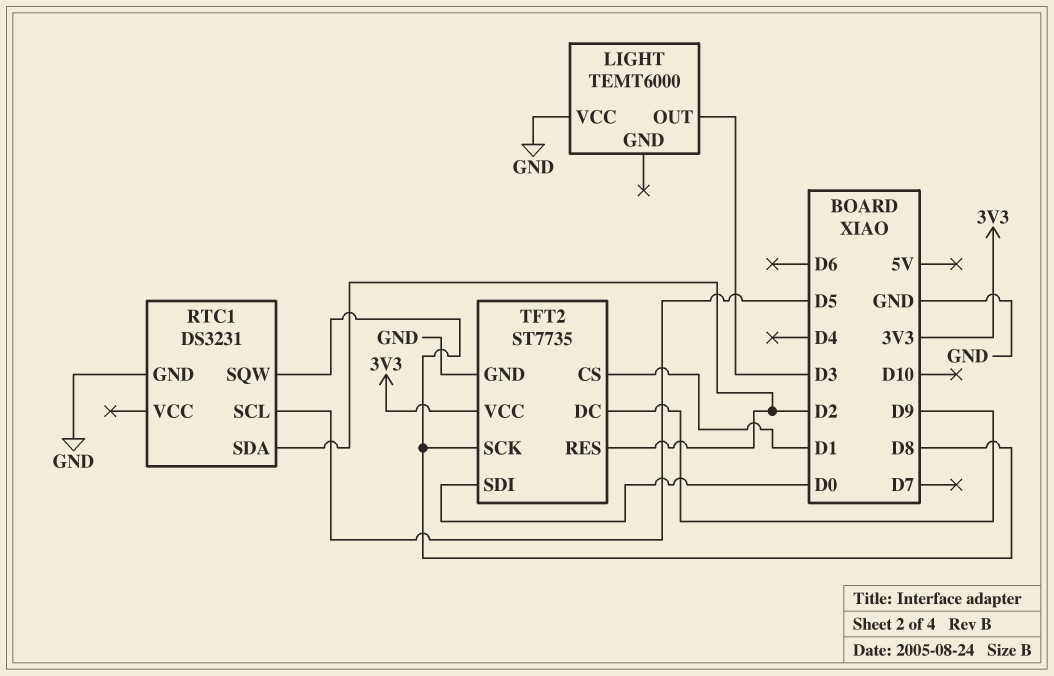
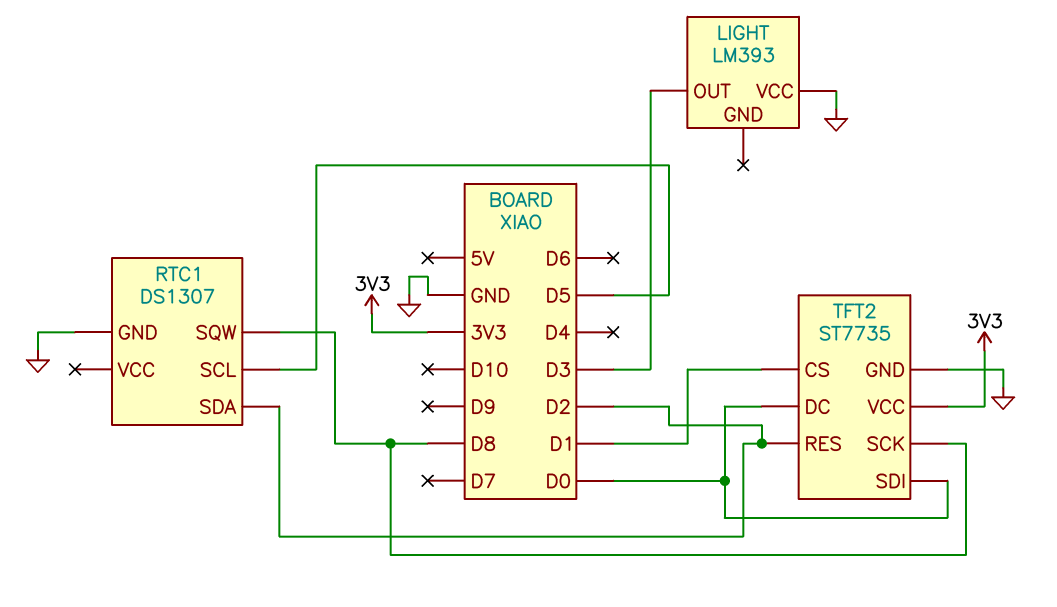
LIGHT: TEMT6000 -> LM393
RTC1: DS3231 -> DS1307
TFT2 pin DC: D9 -> D0

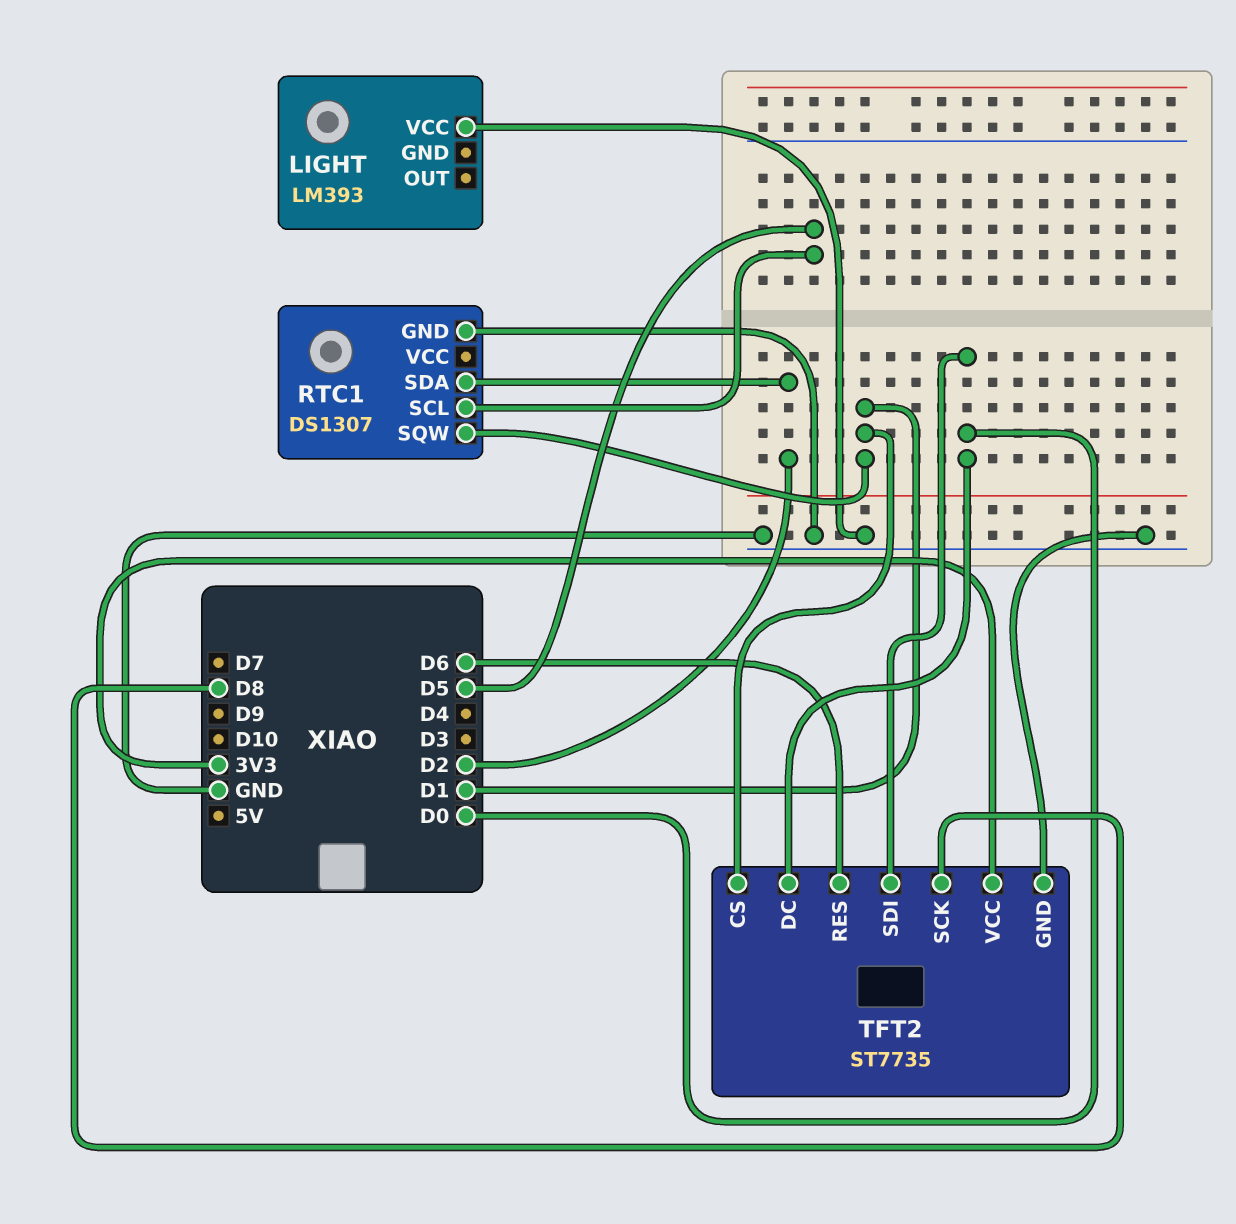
LIGHT pin OUT: D3 -> none
RTC1 pin SQW: D8 -> D1
TFT2 pin RES: D2 -> D6

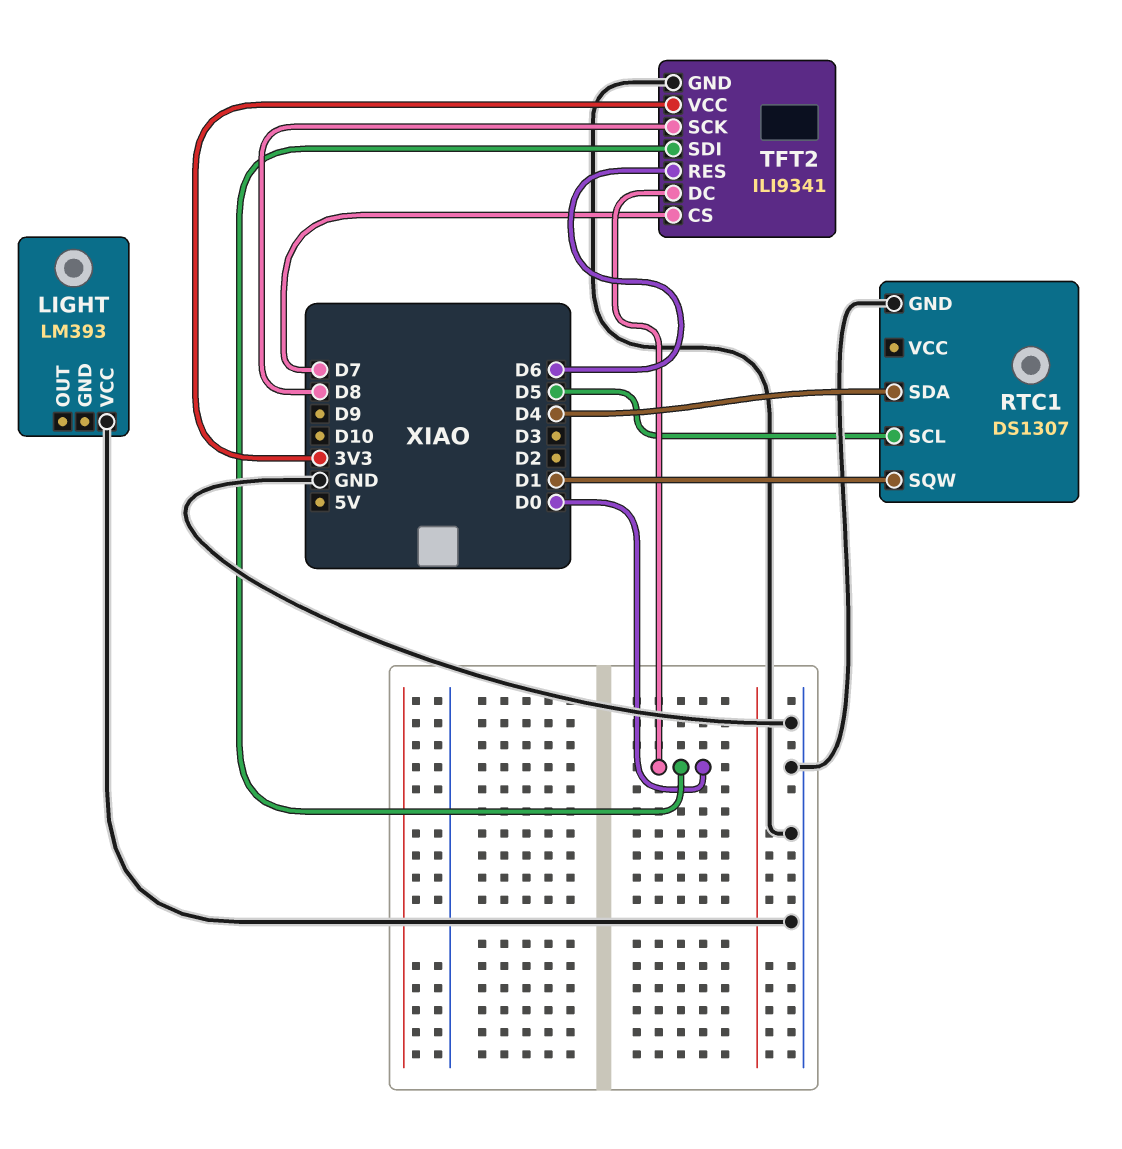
RTC1 pin SDA: D2 -> D4
TFT2: ST7735 -> ILI9341
TFT2 pin CS: D1 -> D7

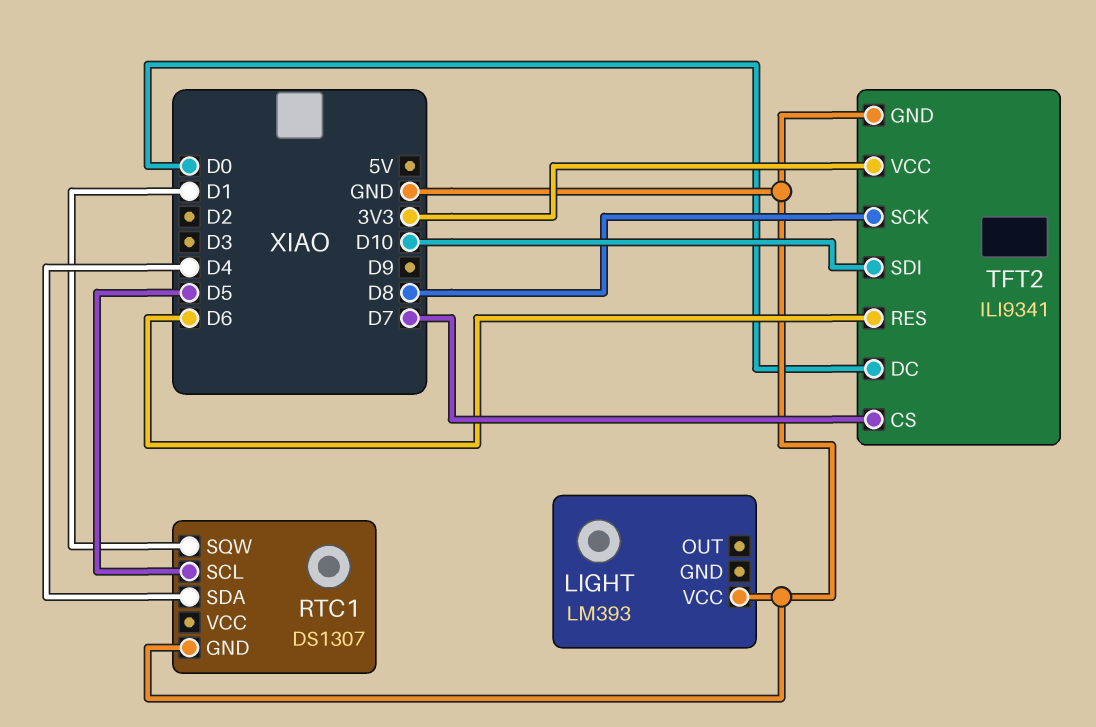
TFT2 pin SDI: D0 -> D10

